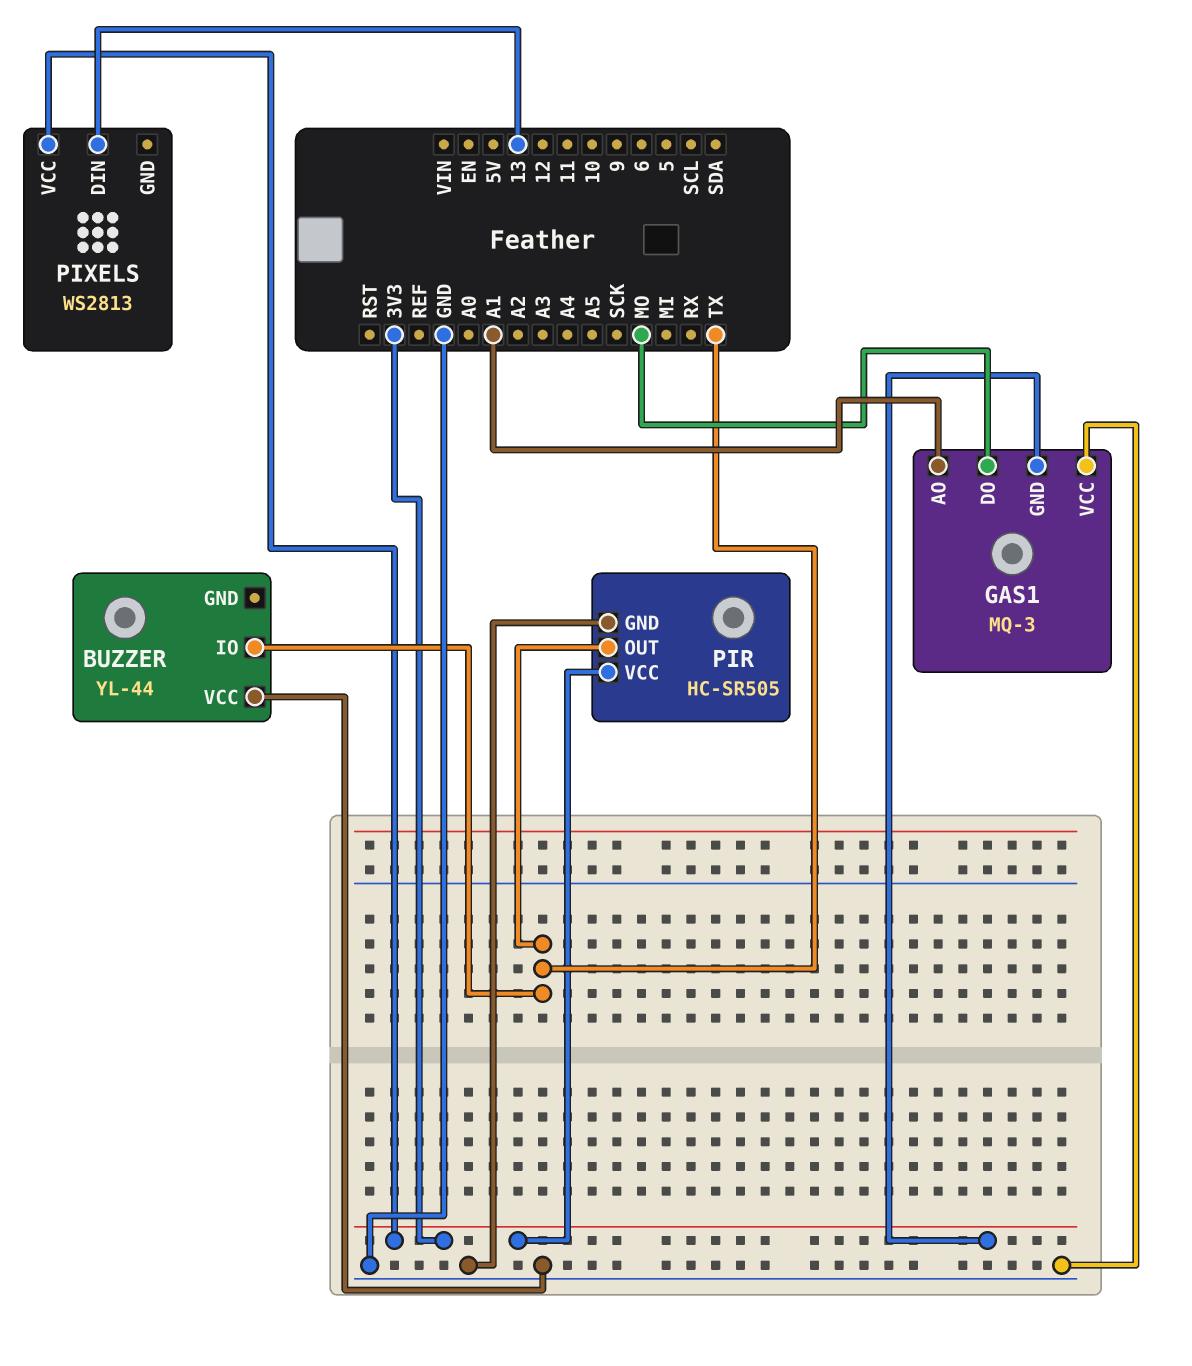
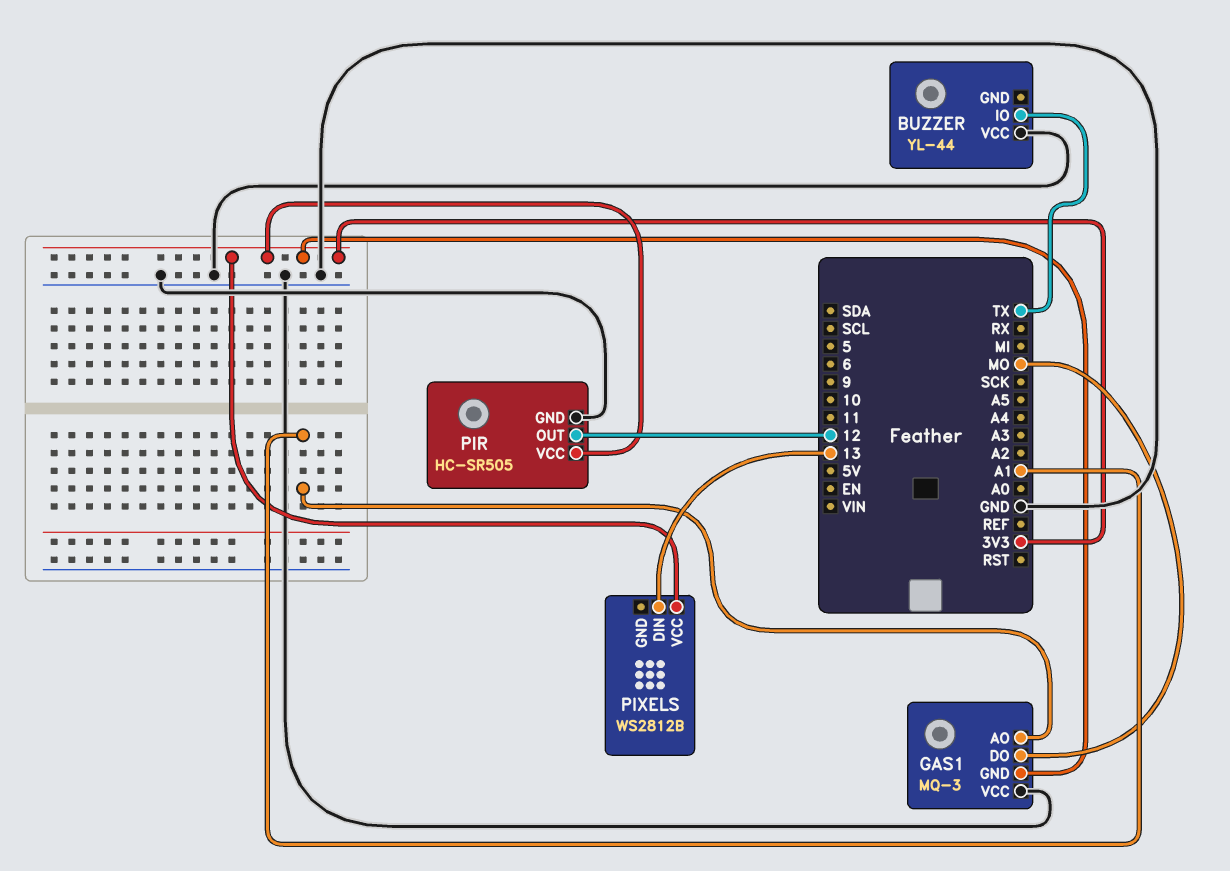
PIR pin OUT: TX -> 12
PIXELS: WS2813 -> WS2812B

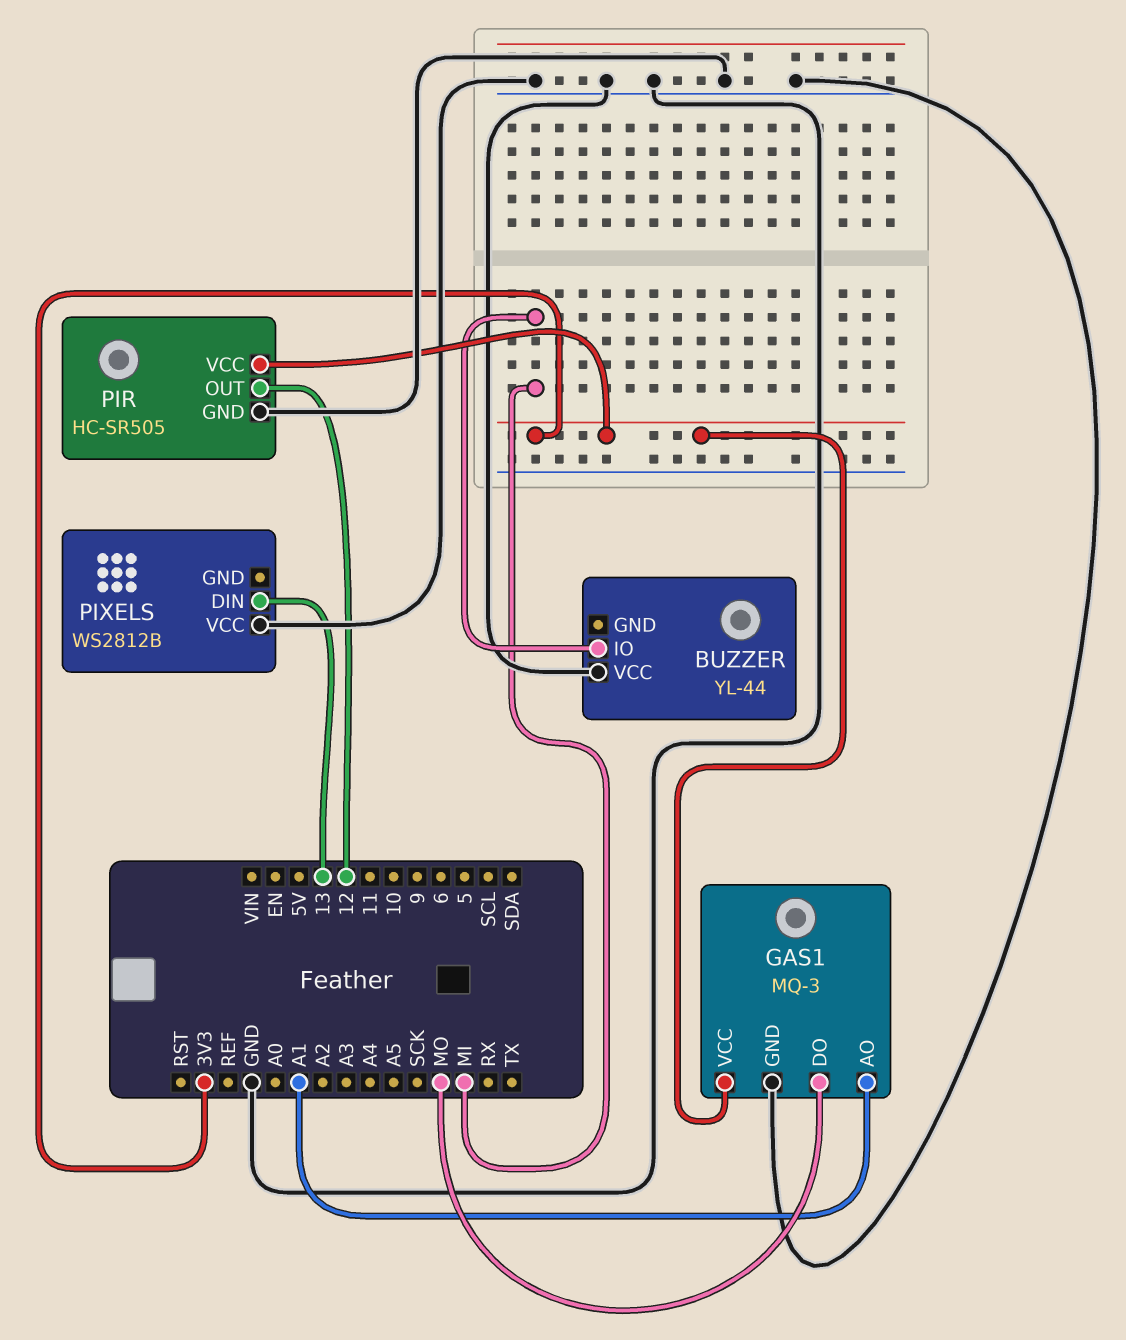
BUZZER pin IO: TX -> MI
GAS1 pin GND: 3V3 -> GND
GAS1 pin VCC: GND -> 3V3
PIXELS pin VCC: 3V3 -> GND

